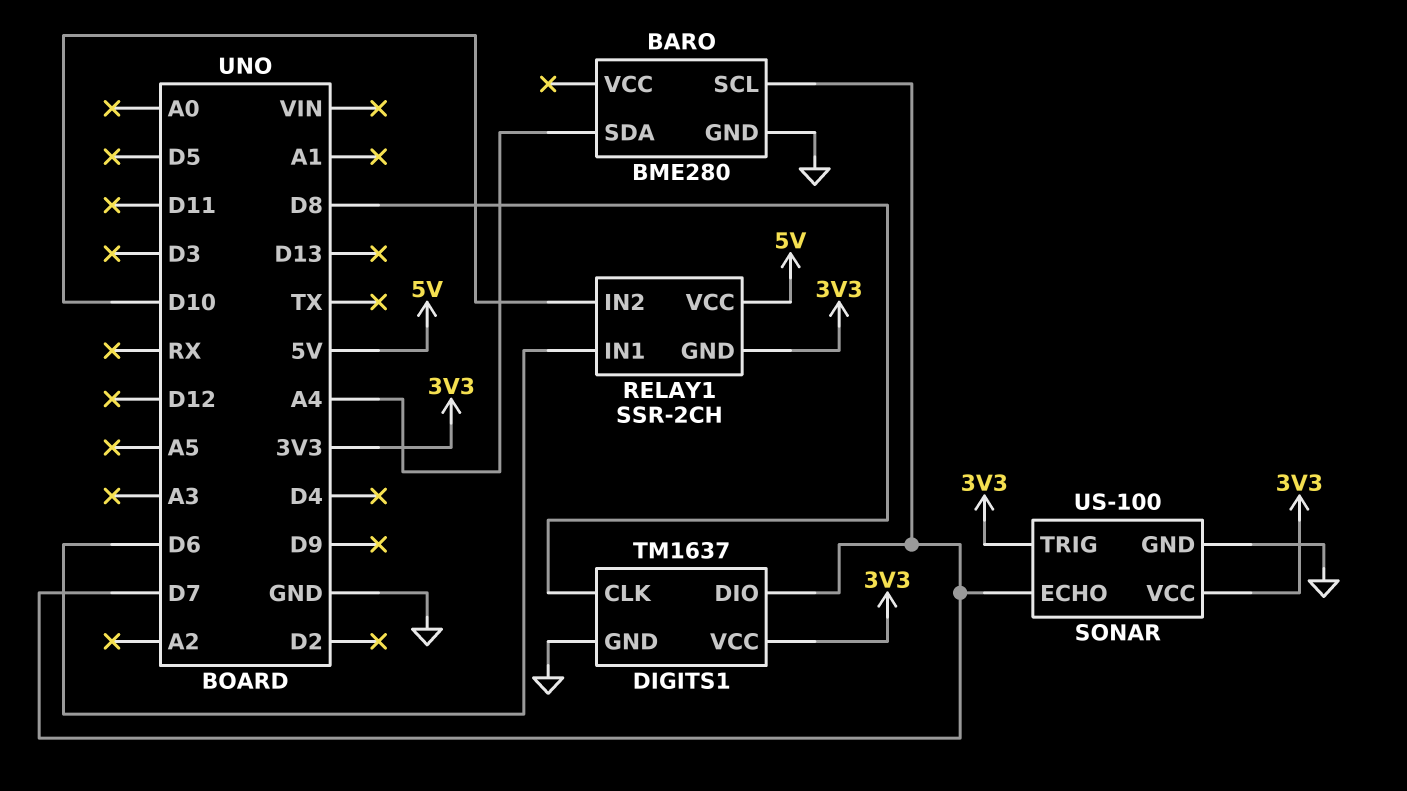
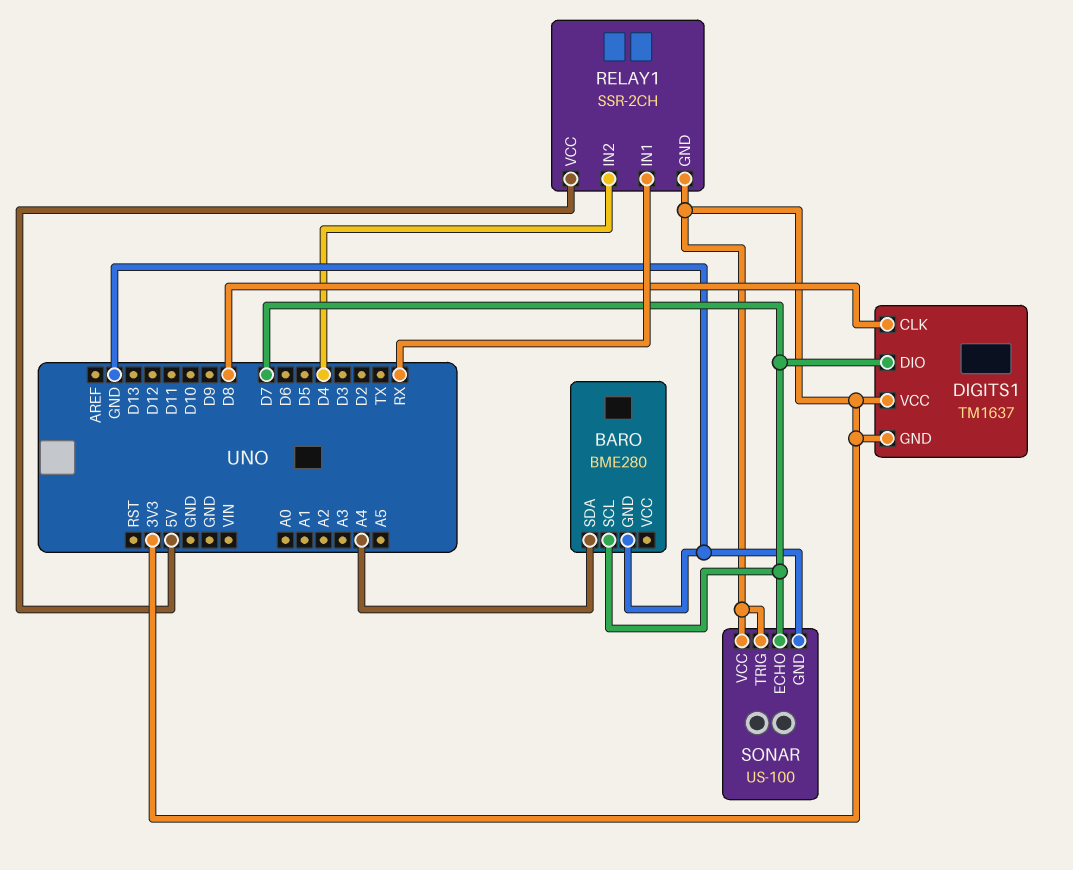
DIGITS1 pin GND: GND -> 3V3
RELAY1 pin IN1: D6 -> RX
RELAY1 pin IN2: D10 -> D4

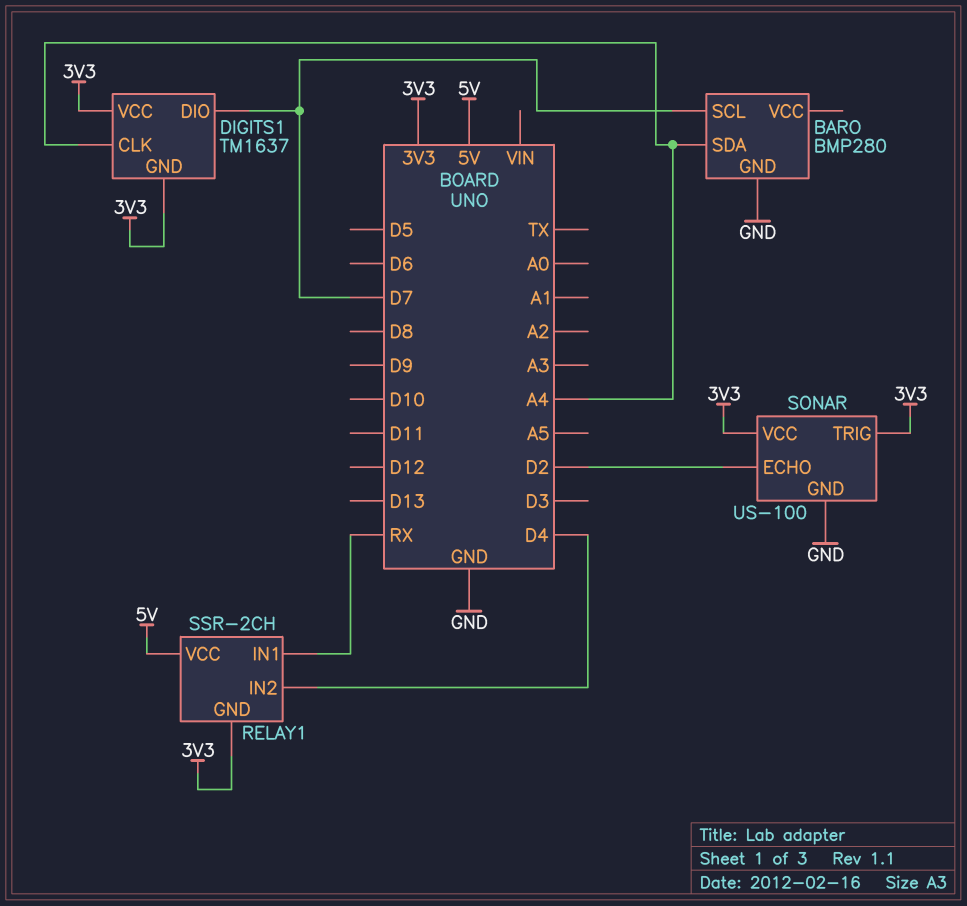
BARO: BME280 -> BMP280
DIGITS1 pin CLK: D8 -> A4
SONAR pin ECHO: D7 -> D2

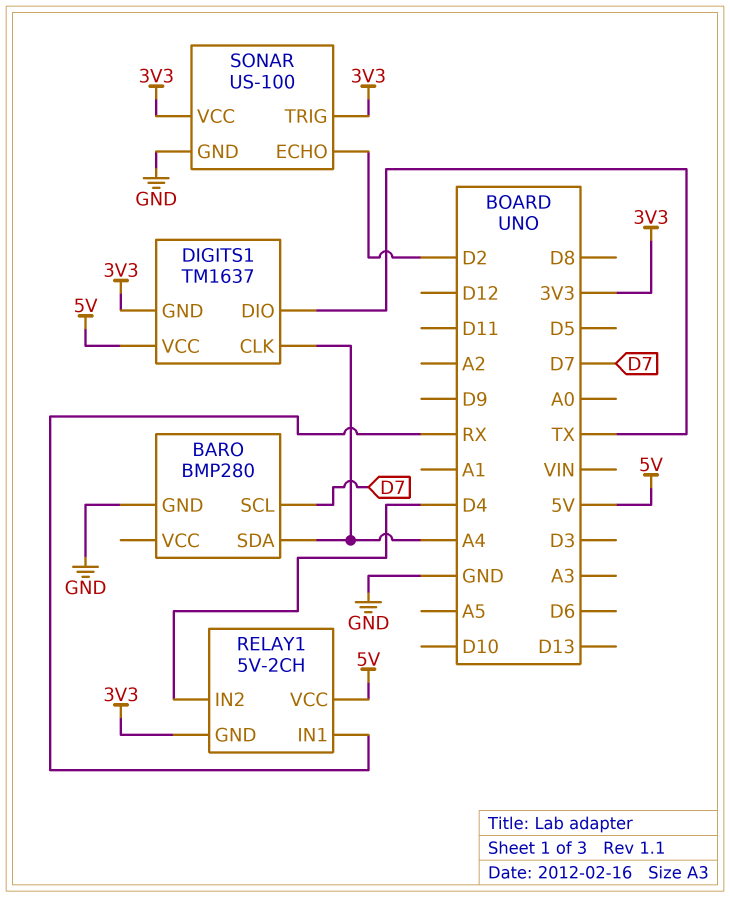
DIGITS1 pin DIO: D7 -> TX
DIGITS1 pin VCC: 3V3 -> 5V
RELAY1: SSR-2CH -> 5V-2CH

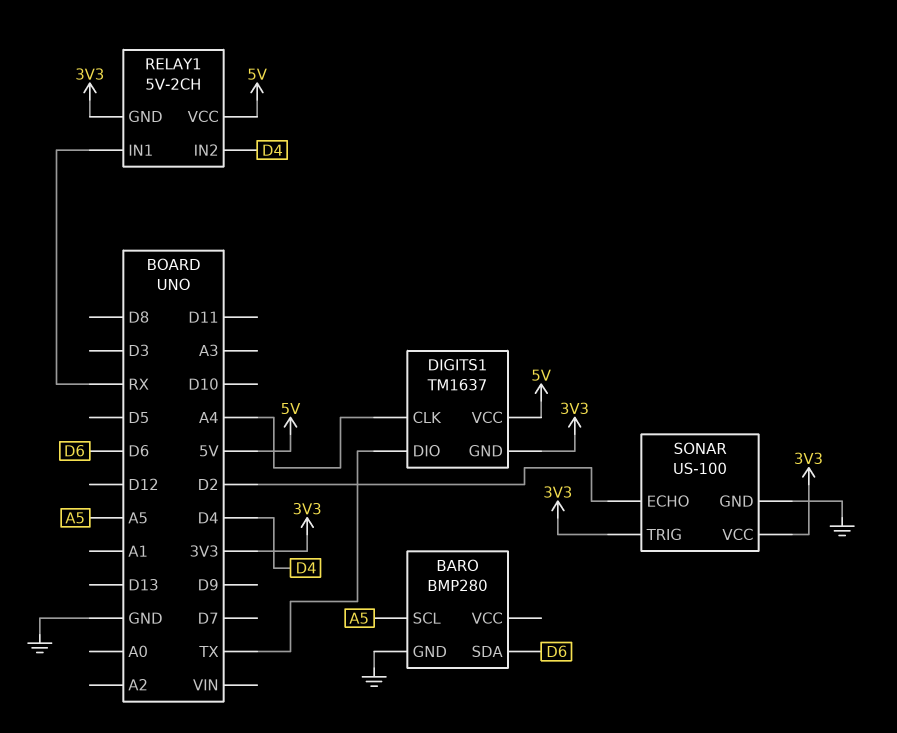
BARO pin SCL: D7 -> A5
BARO pin SDA: A4 -> D6

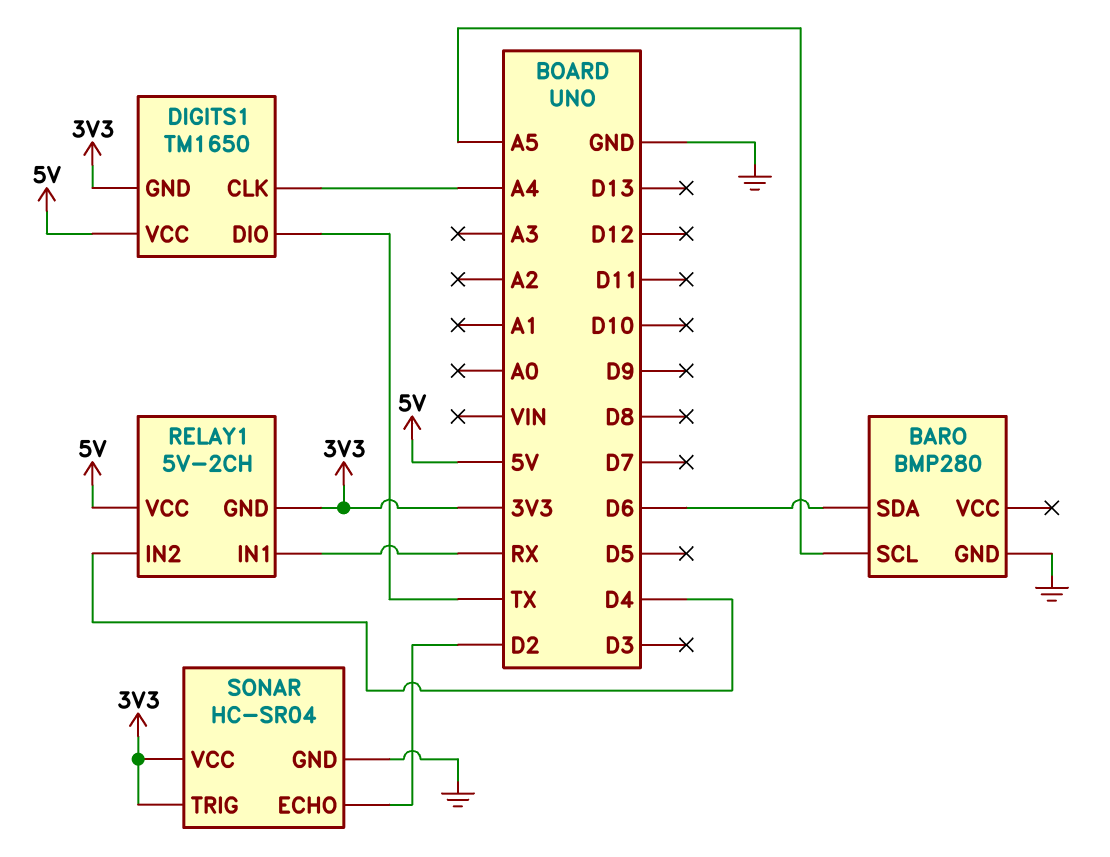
DIGITS1: TM1637 -> TM1650
SONAR: US-100 -> HC-SR04

